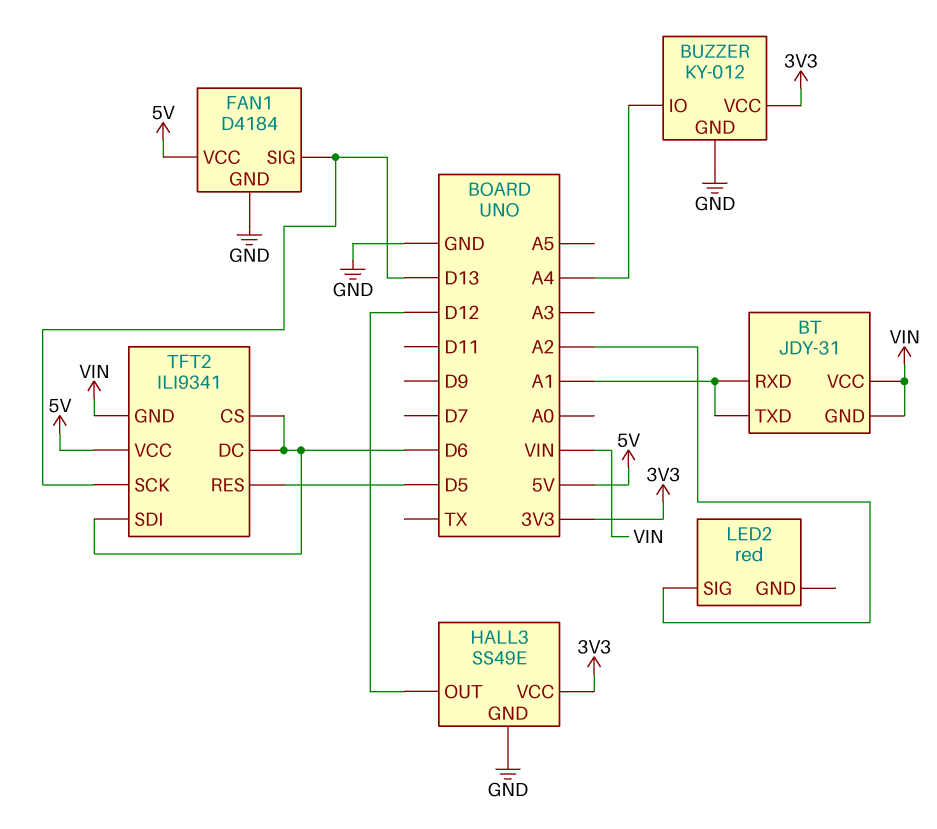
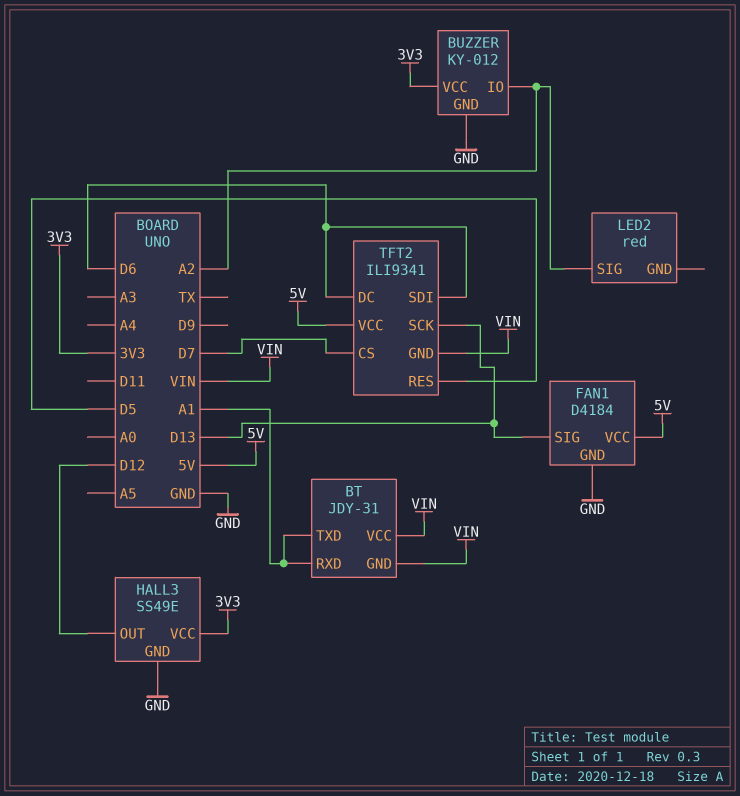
BUZZER pin IO: A4 -> A2
TFT2 pin CS: D6 -> D7

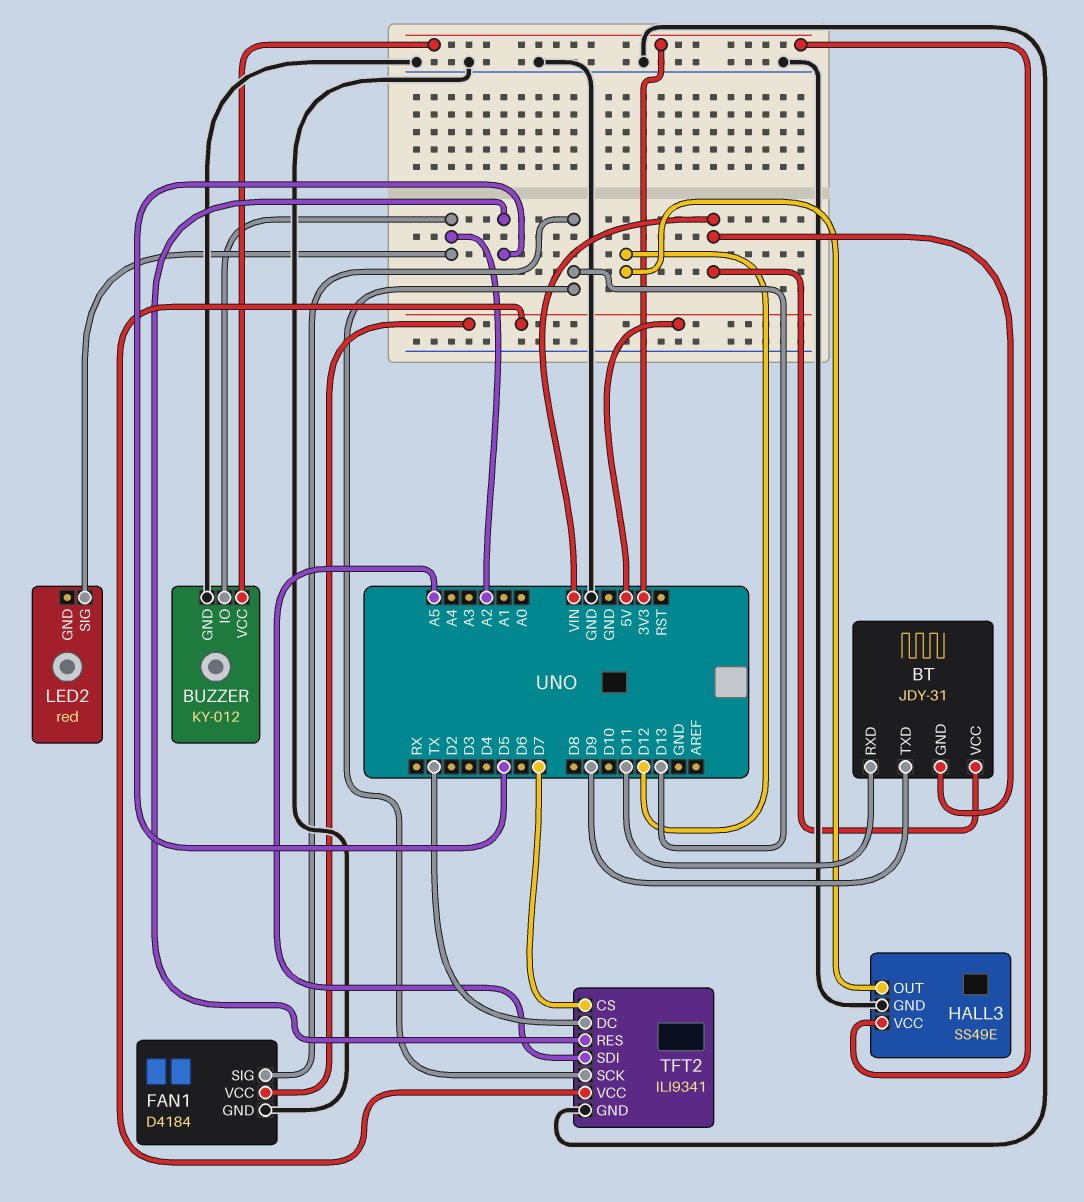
BT pin RXD: A1 -> D11
BT pin TXD: A1 -> D9
TFT2 pin DC: D6 -> TX
TFT2 pin GND: VIN -> GND
TFT2 pin SDI: D6 -> A5

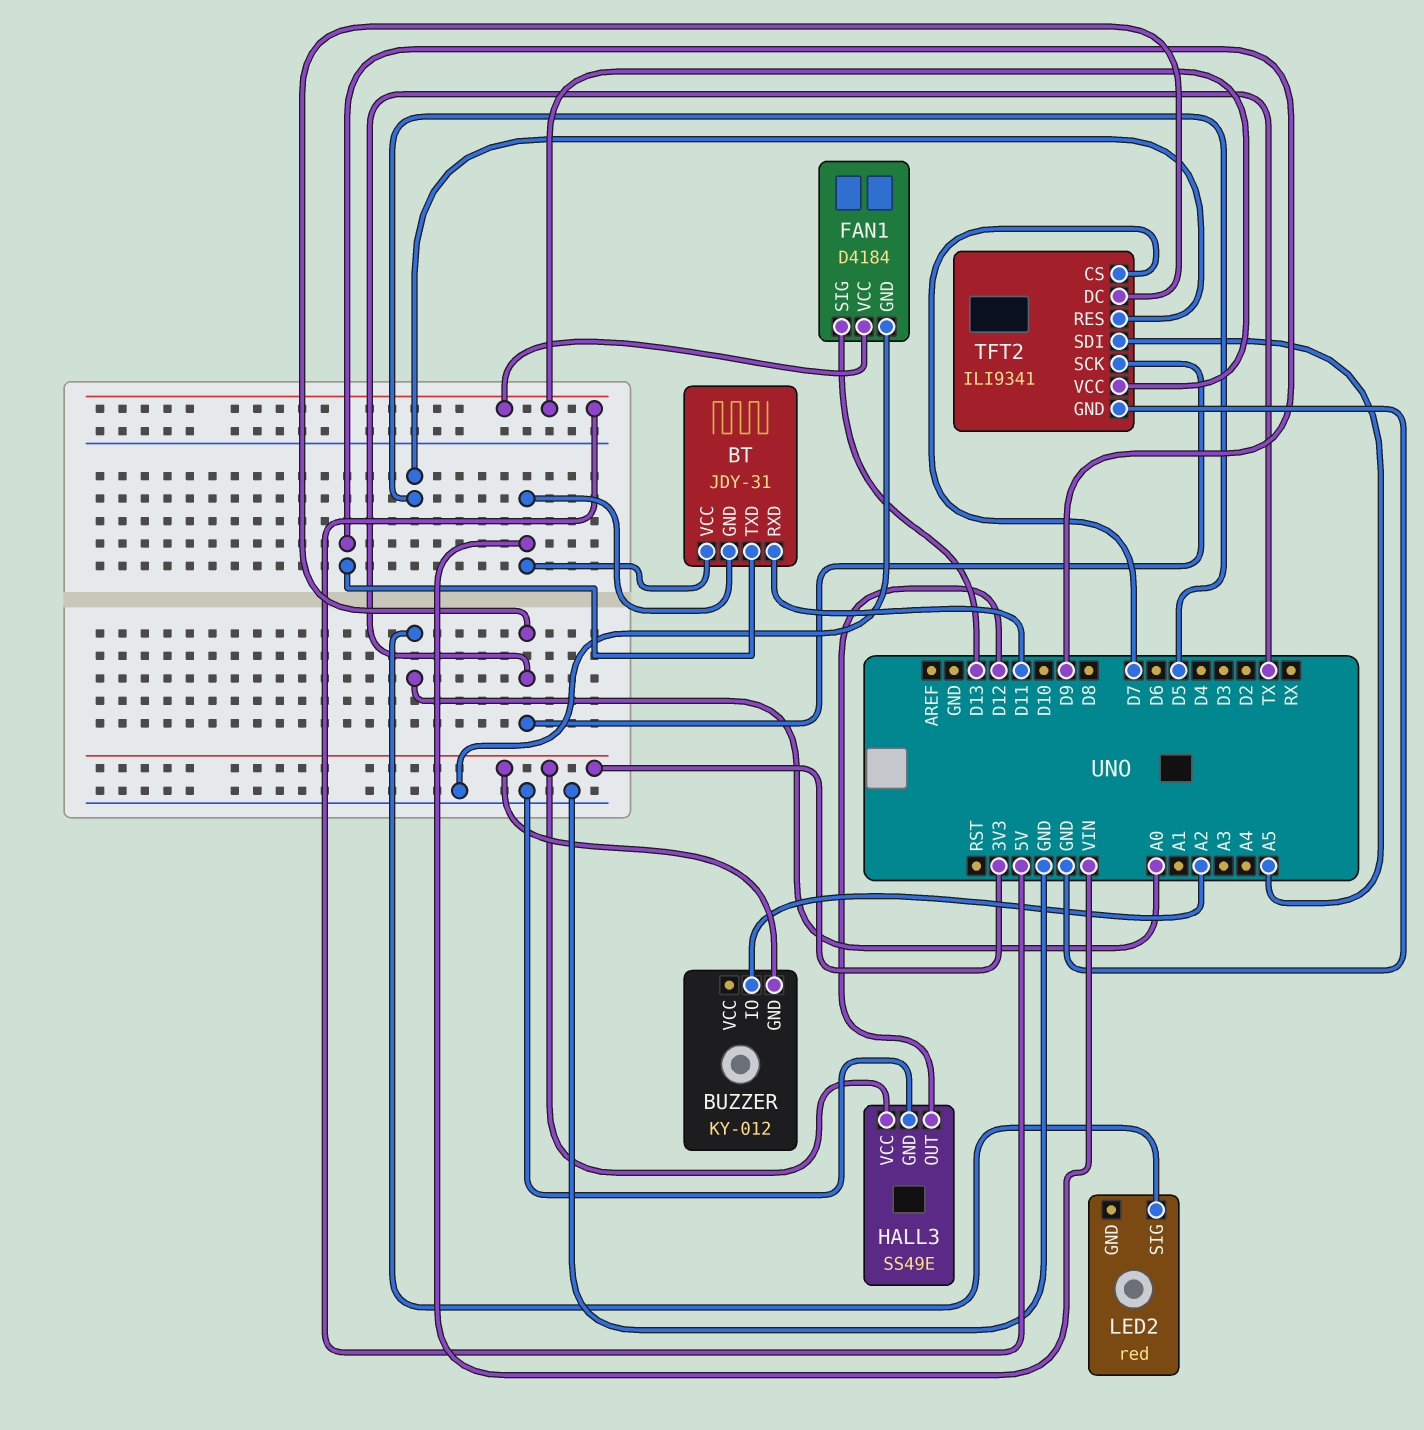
BUZZER pin GND: GND -> 3V3
BUZZER pin VCC: 3V3 -> none
LED2 pin SIG: A2 -> A0
TFT2 pin SCK: D13 -> TX

